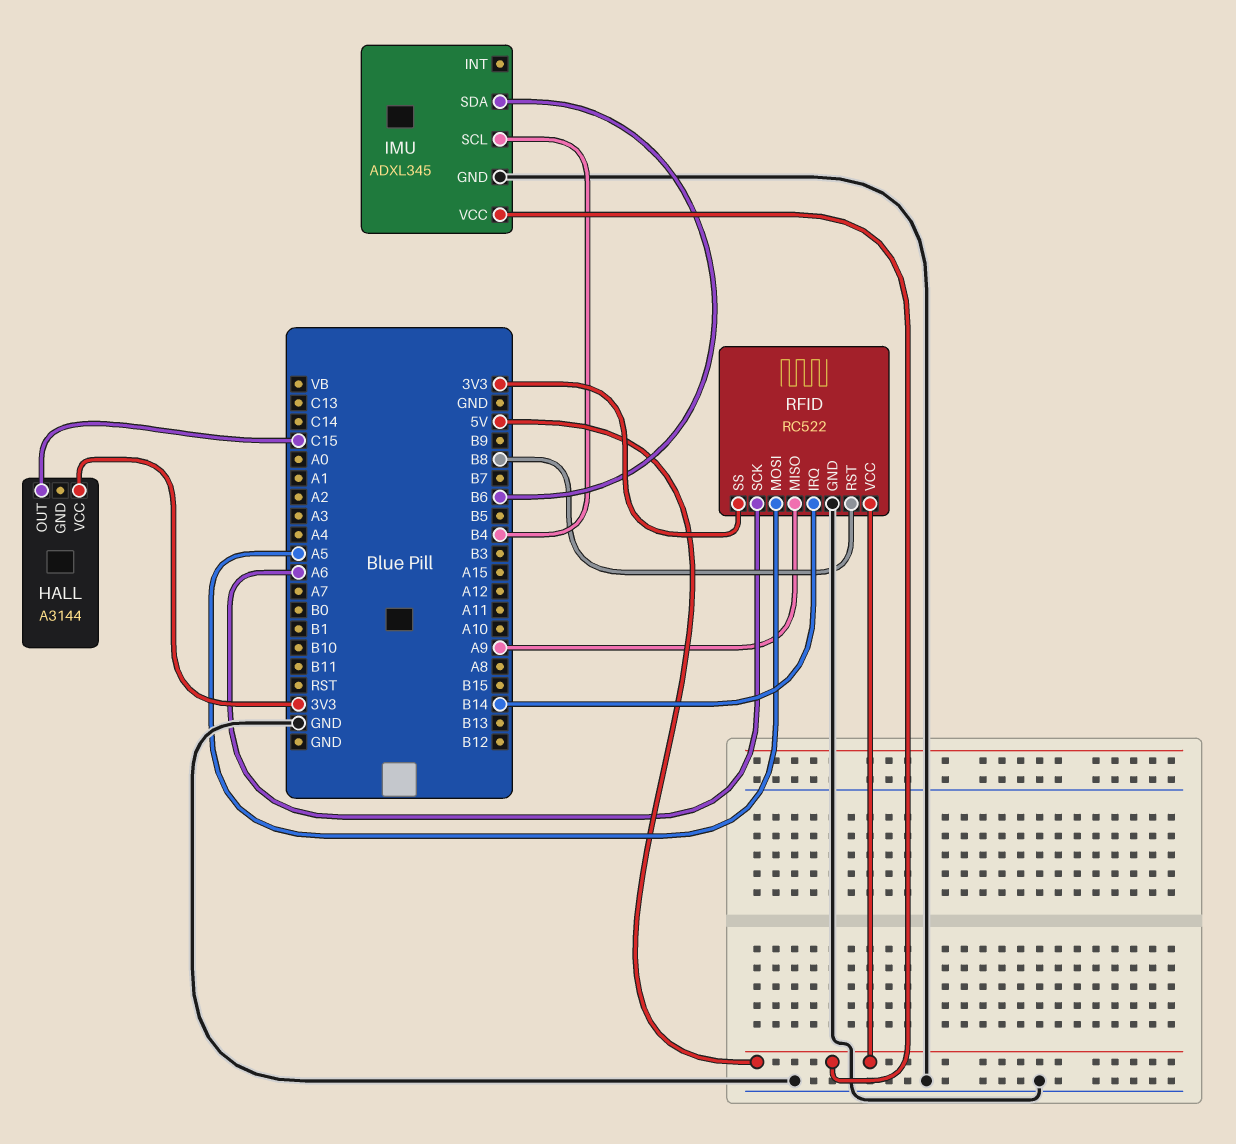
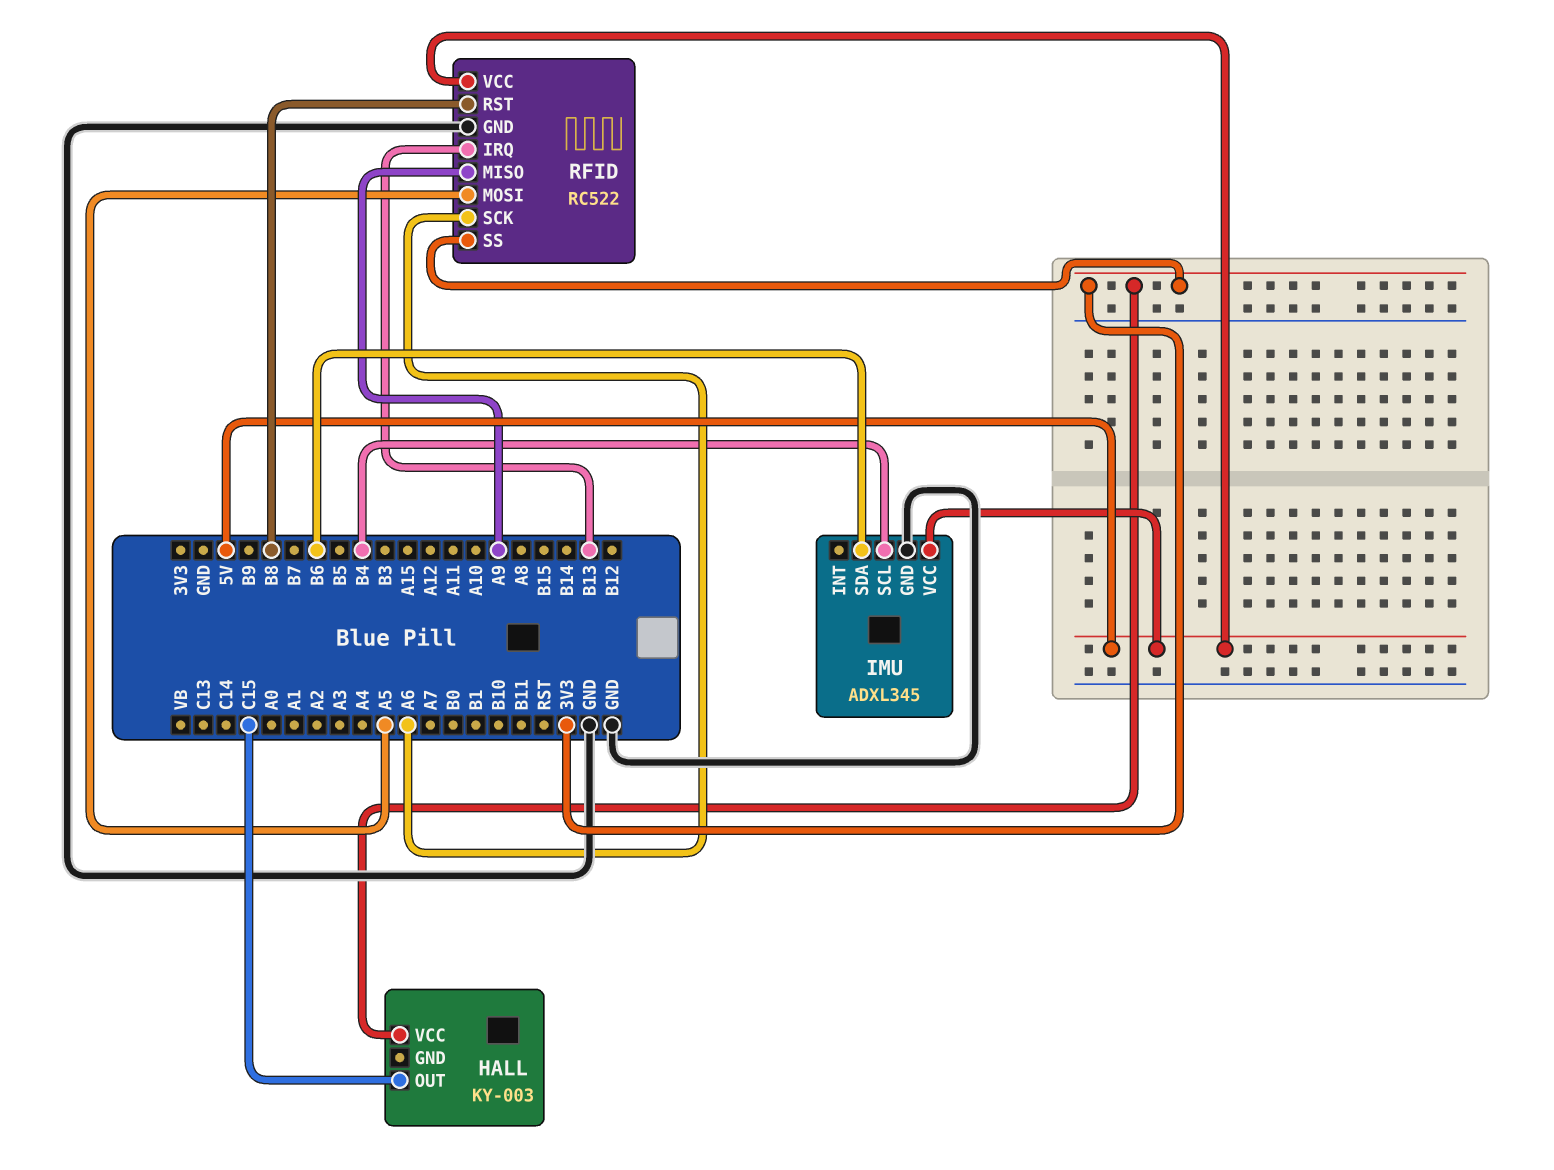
HALL: A3144 -> KY-003
RFID pin IRQ: B14 -> B13

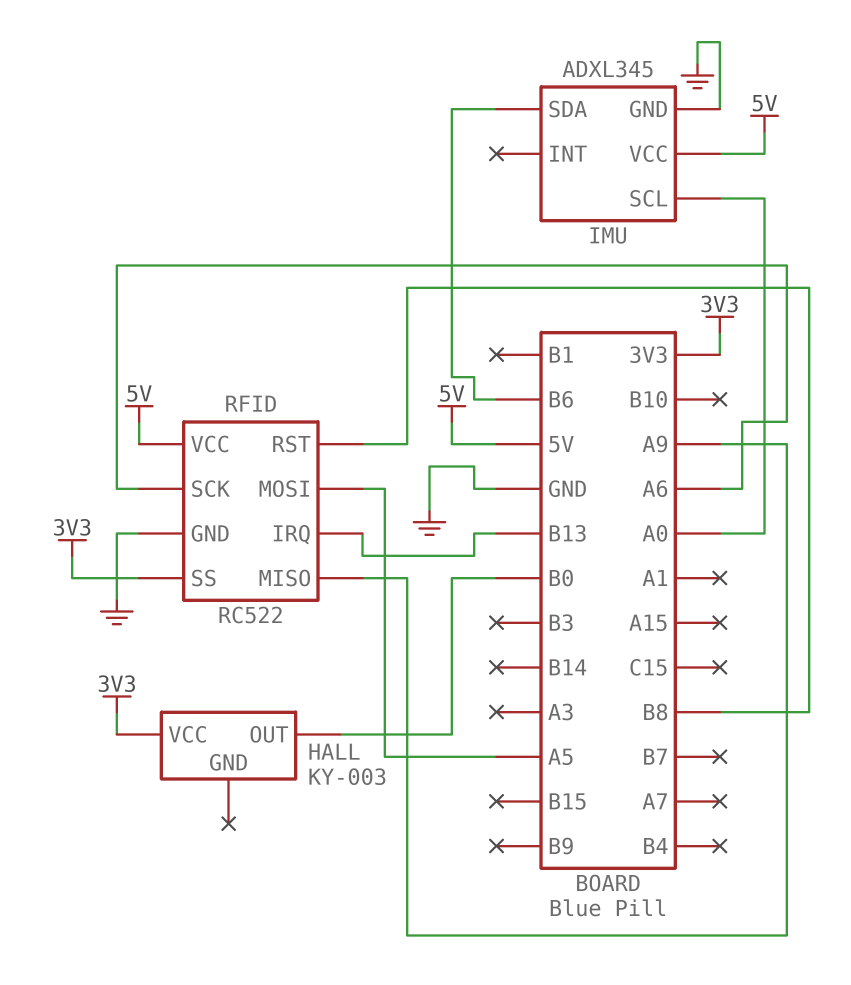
HALL pin OUT: C15 -> B0
IMU pin SCL: B4 -> A0

